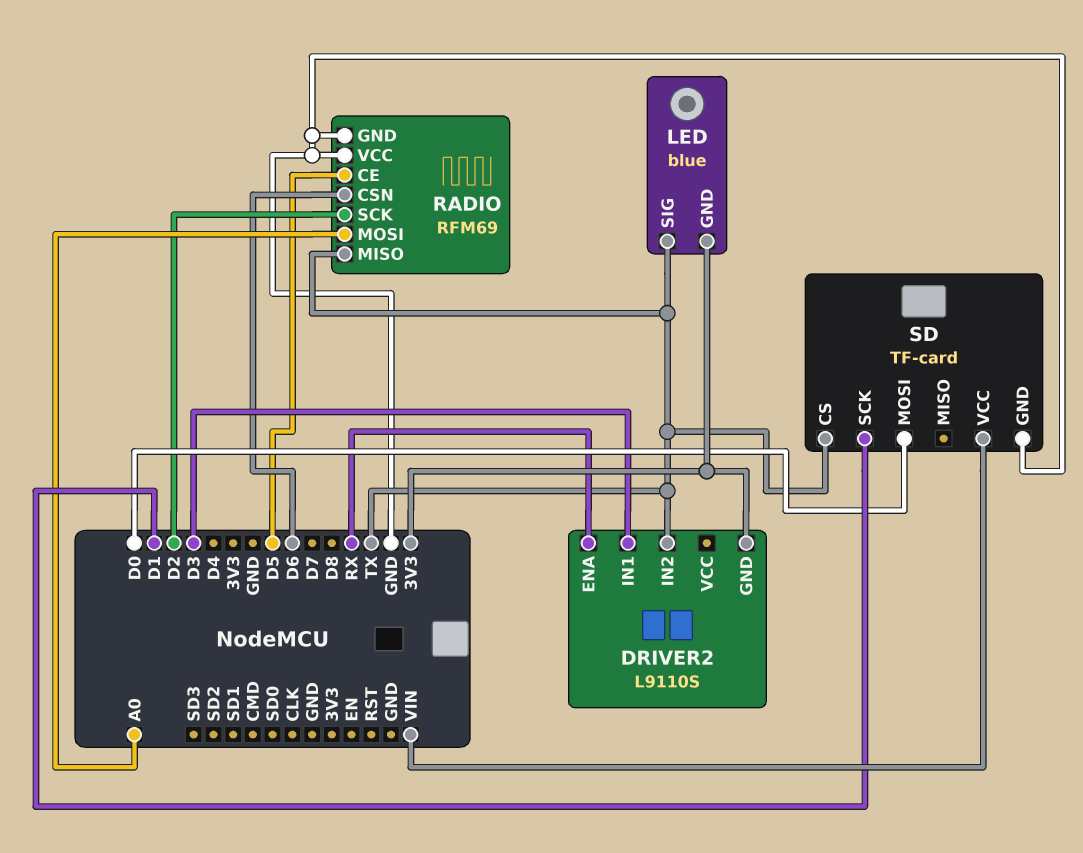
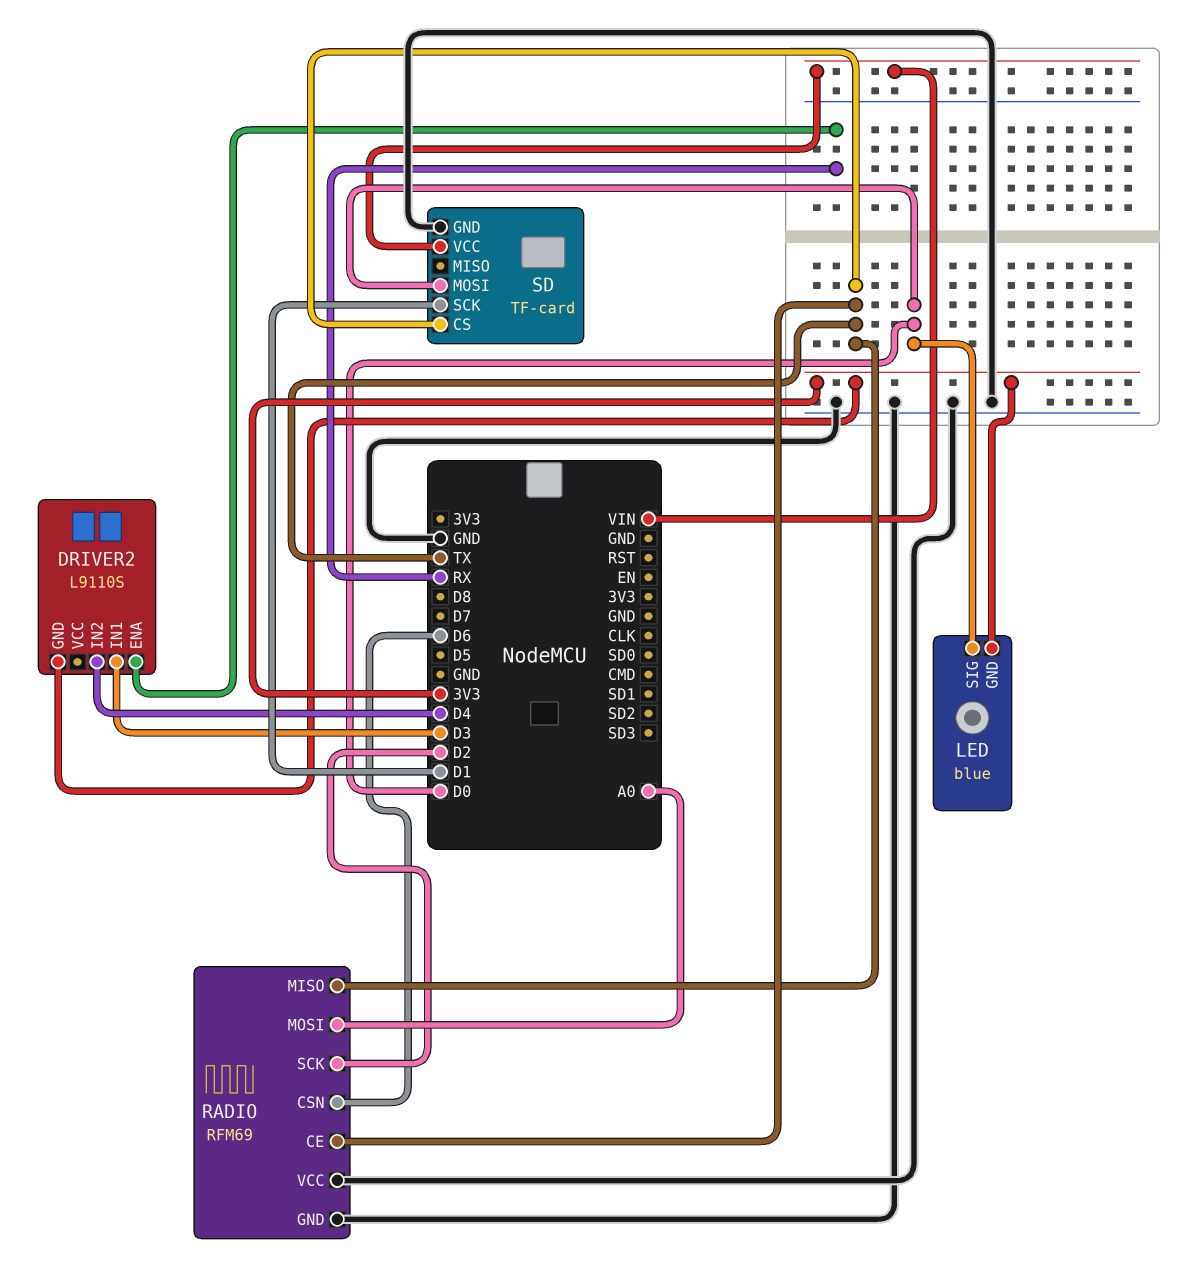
DRIVER2 pin IN2: TX -> D4
LED pin SIG: TX -> D0
RADIO pin CE: D5 -> TX

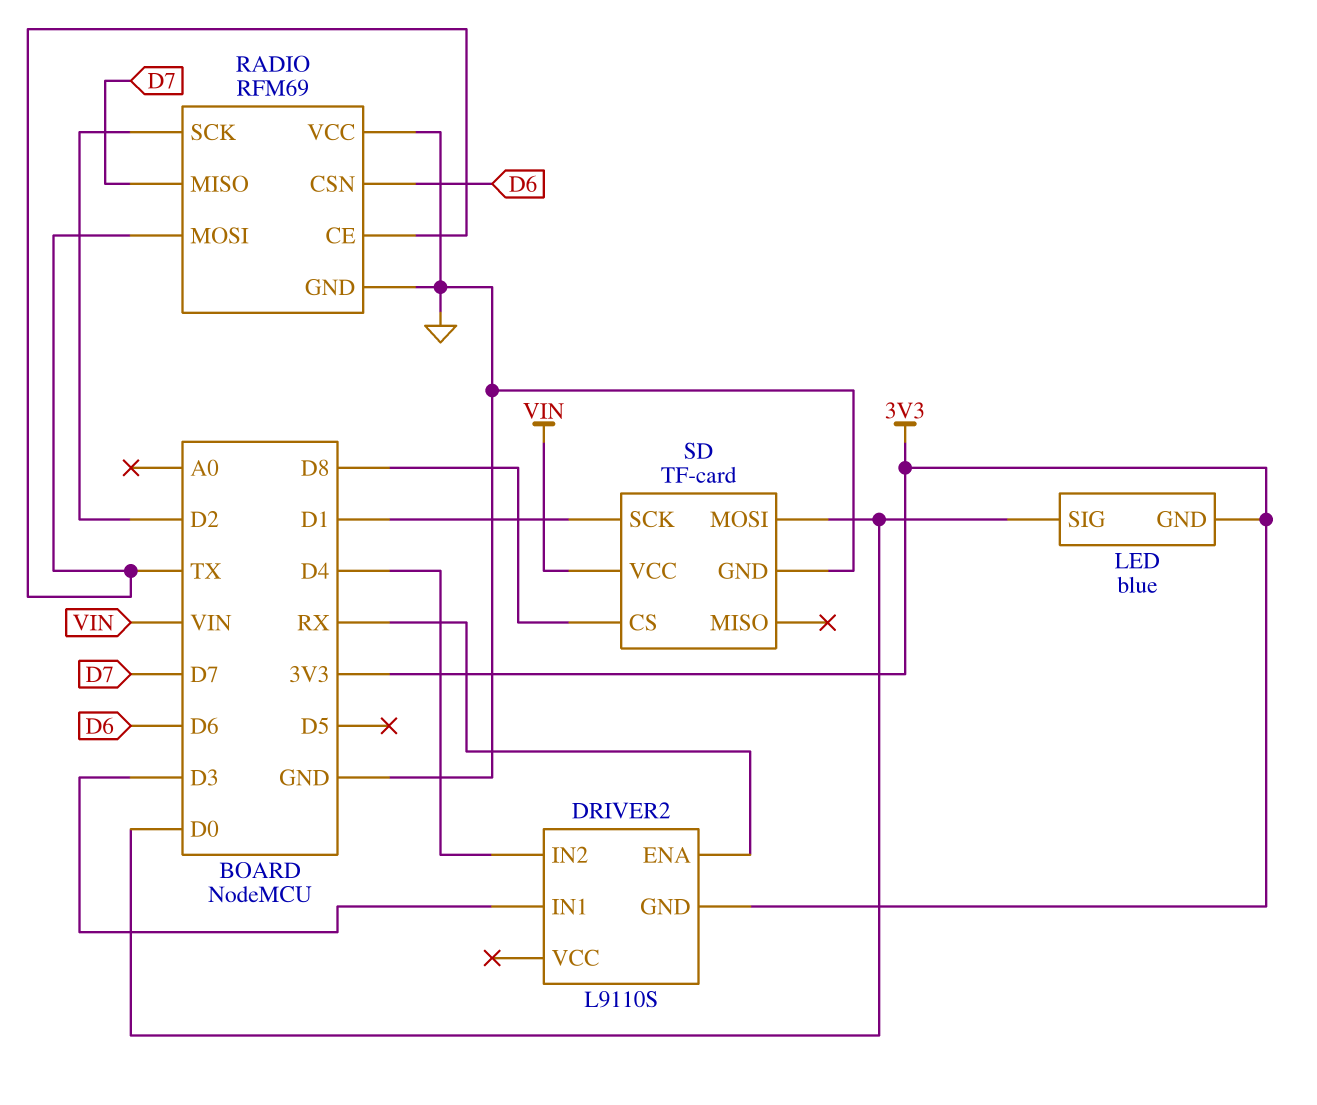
RADIO pin MISO: TX -> D7
RADIO pin MOSI: A0 -> TX
SD pin CS: TX -> D8

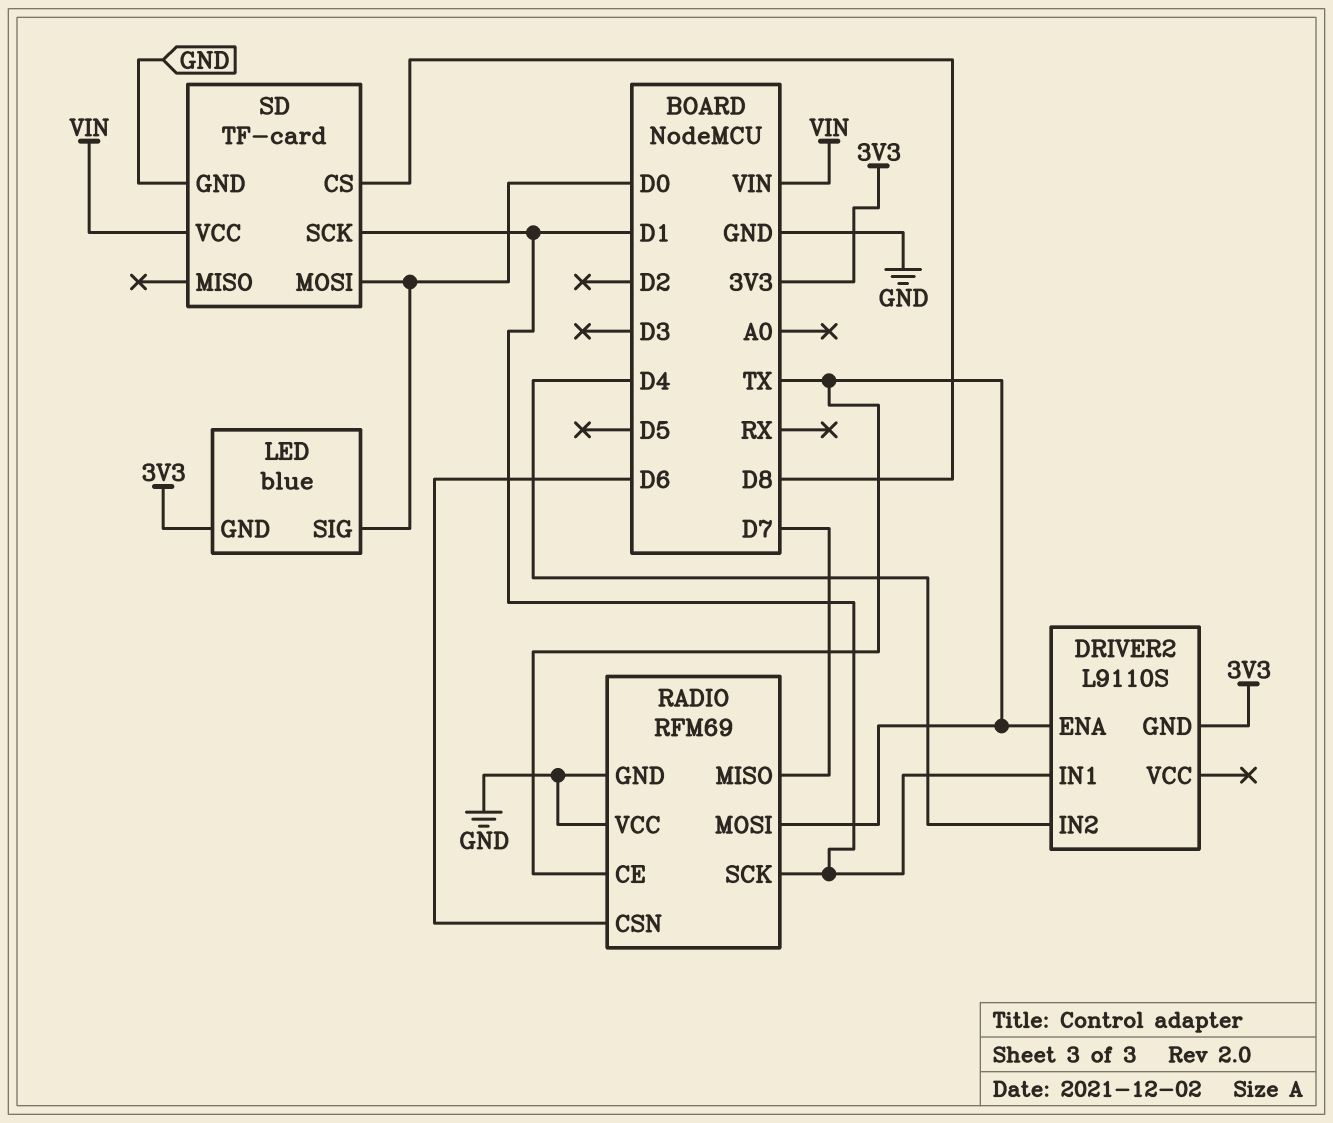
DRIVER2 pin ENA: RX -> TX
DRIVER2 pin IN1: D3 -> D1
RADIO pin SCK: D2 -> D1

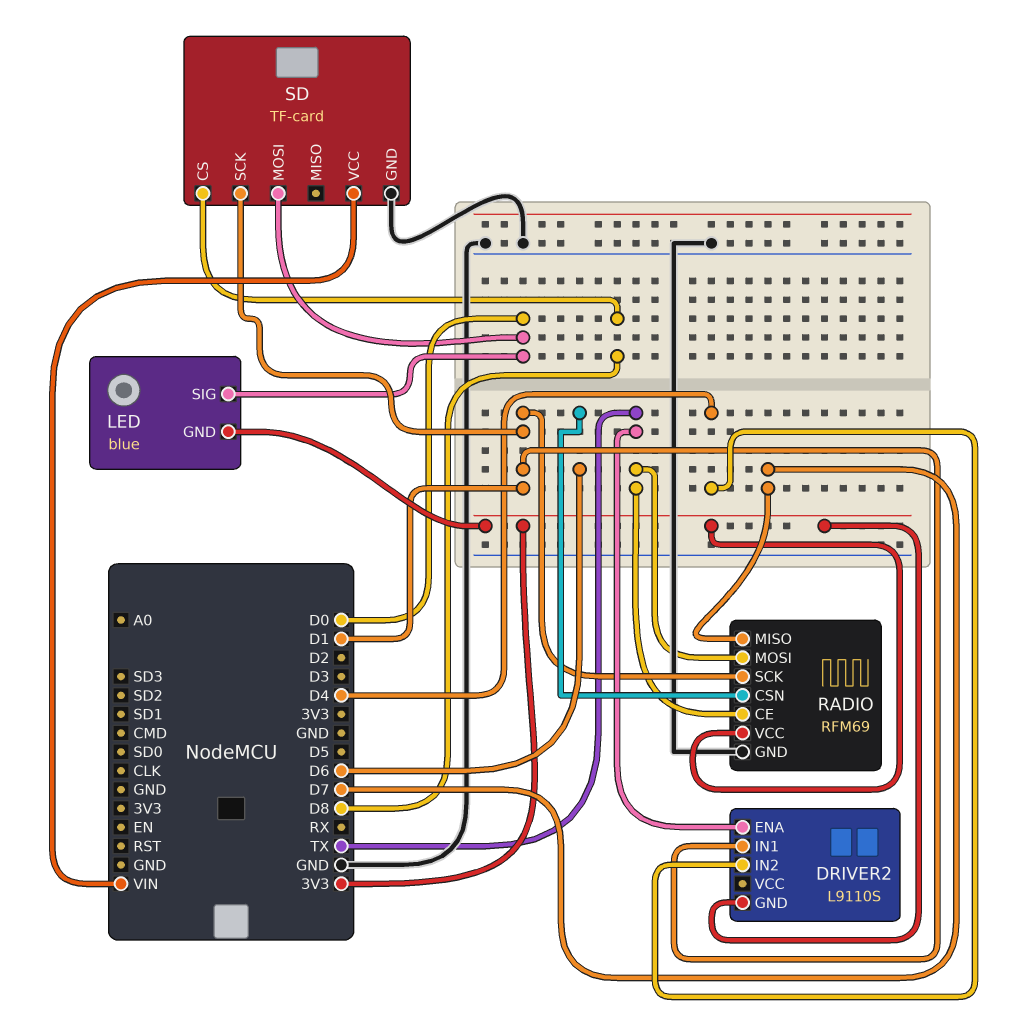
RADIO pin VCC: GND -> 3V3

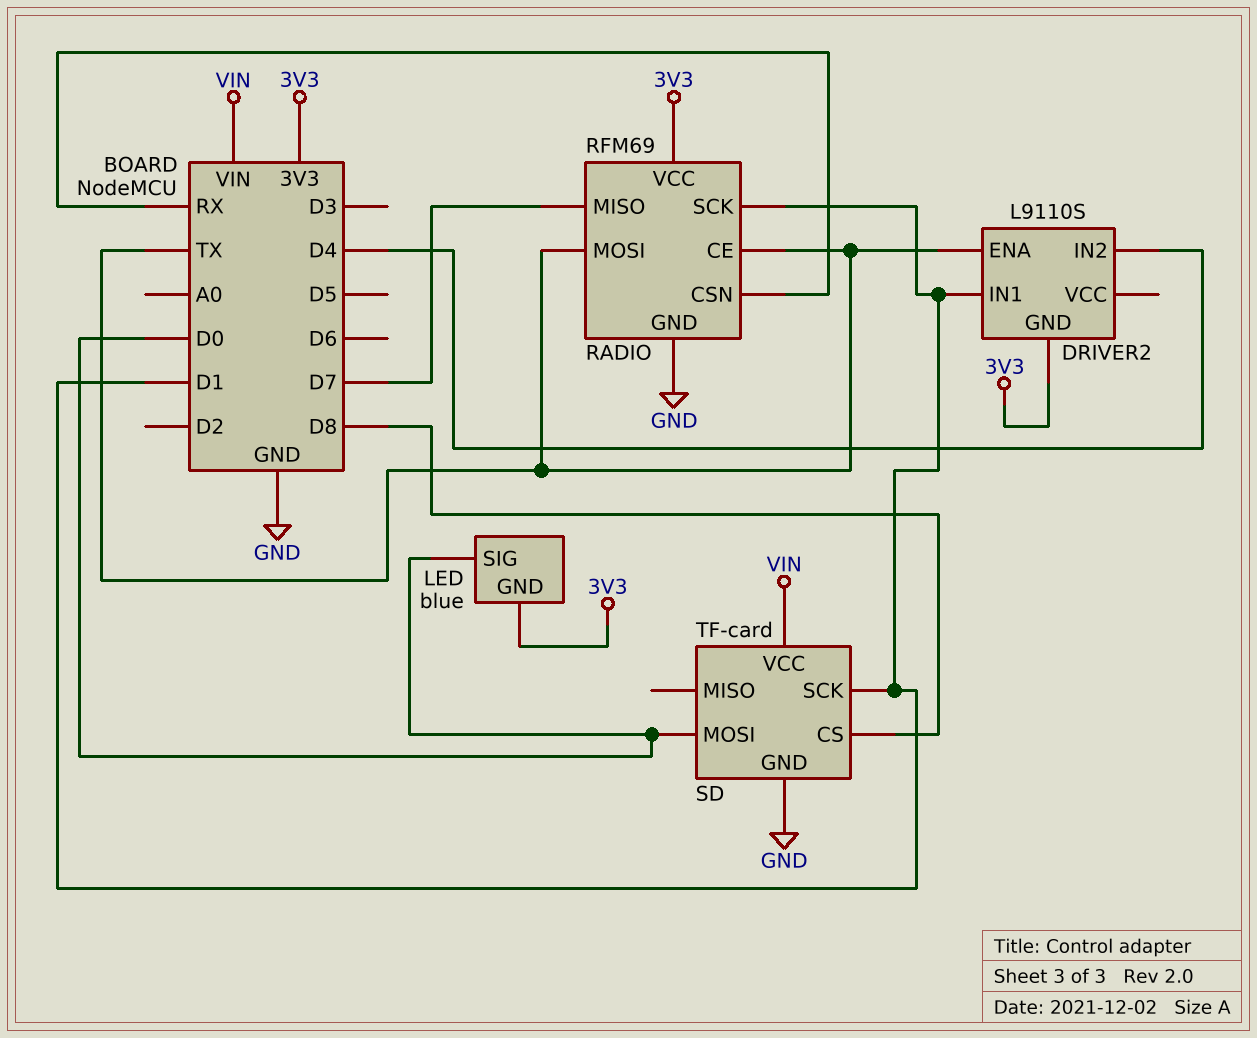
RADIO pin CSN: D6 -> RX

